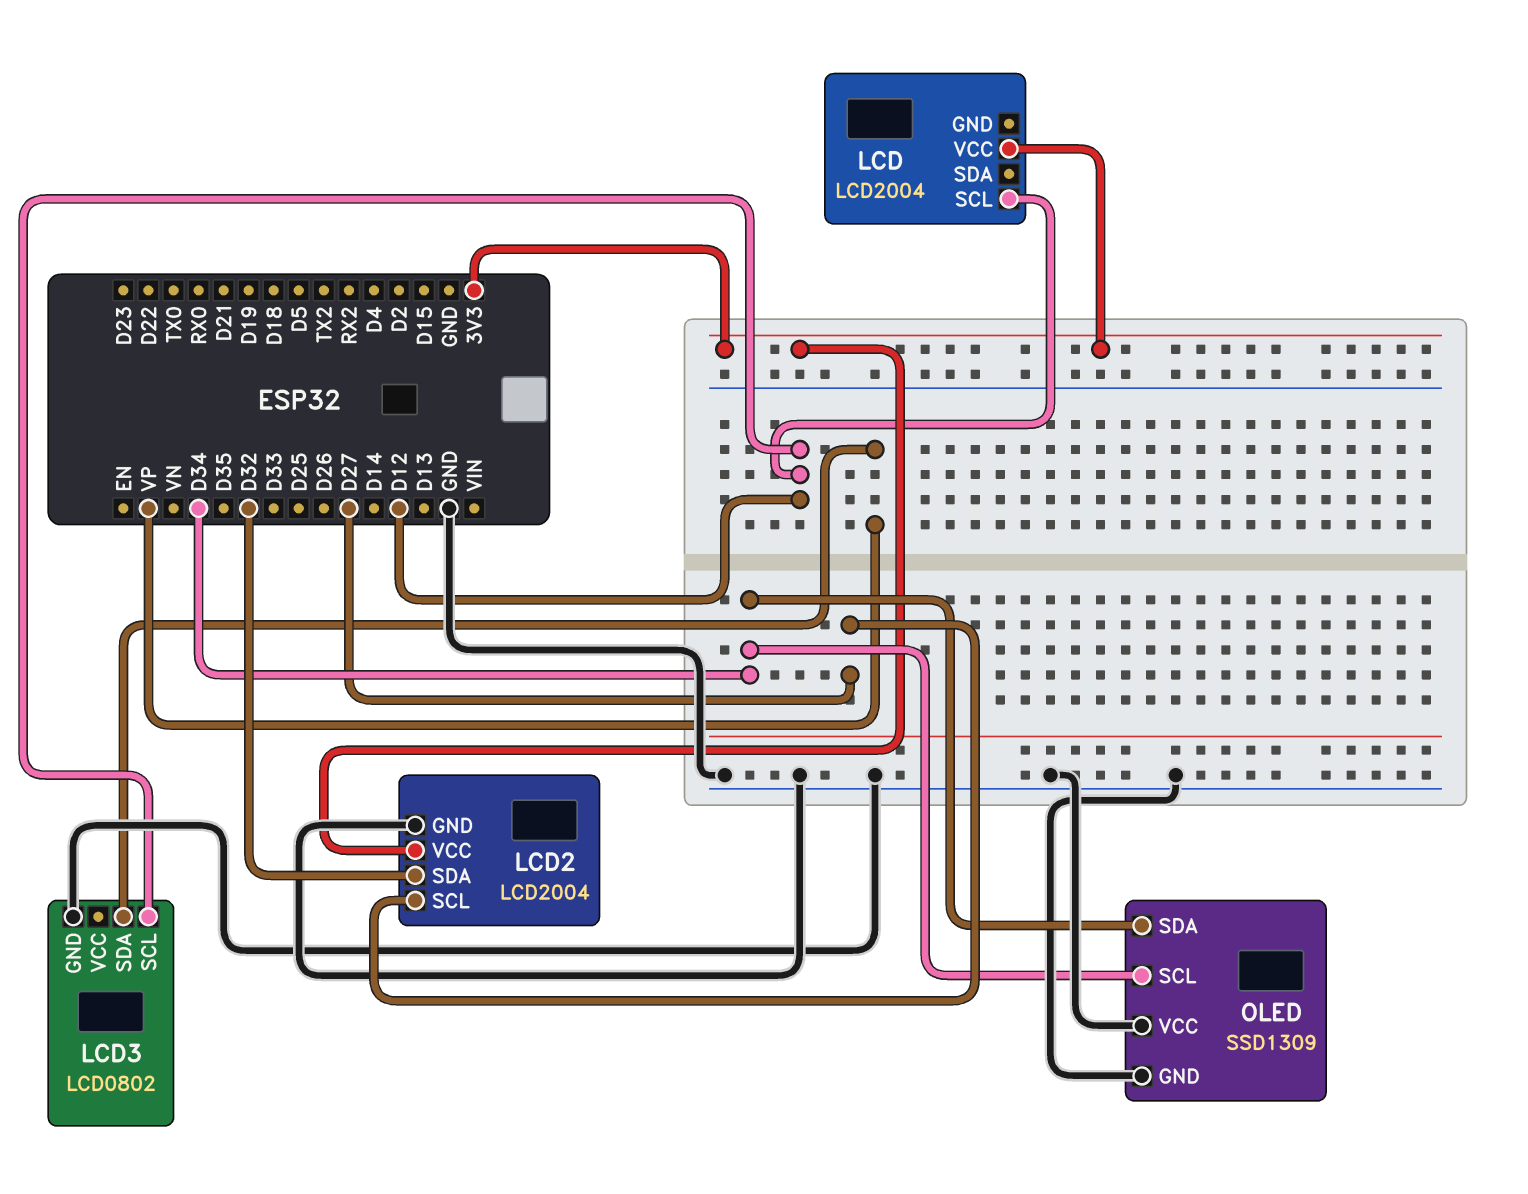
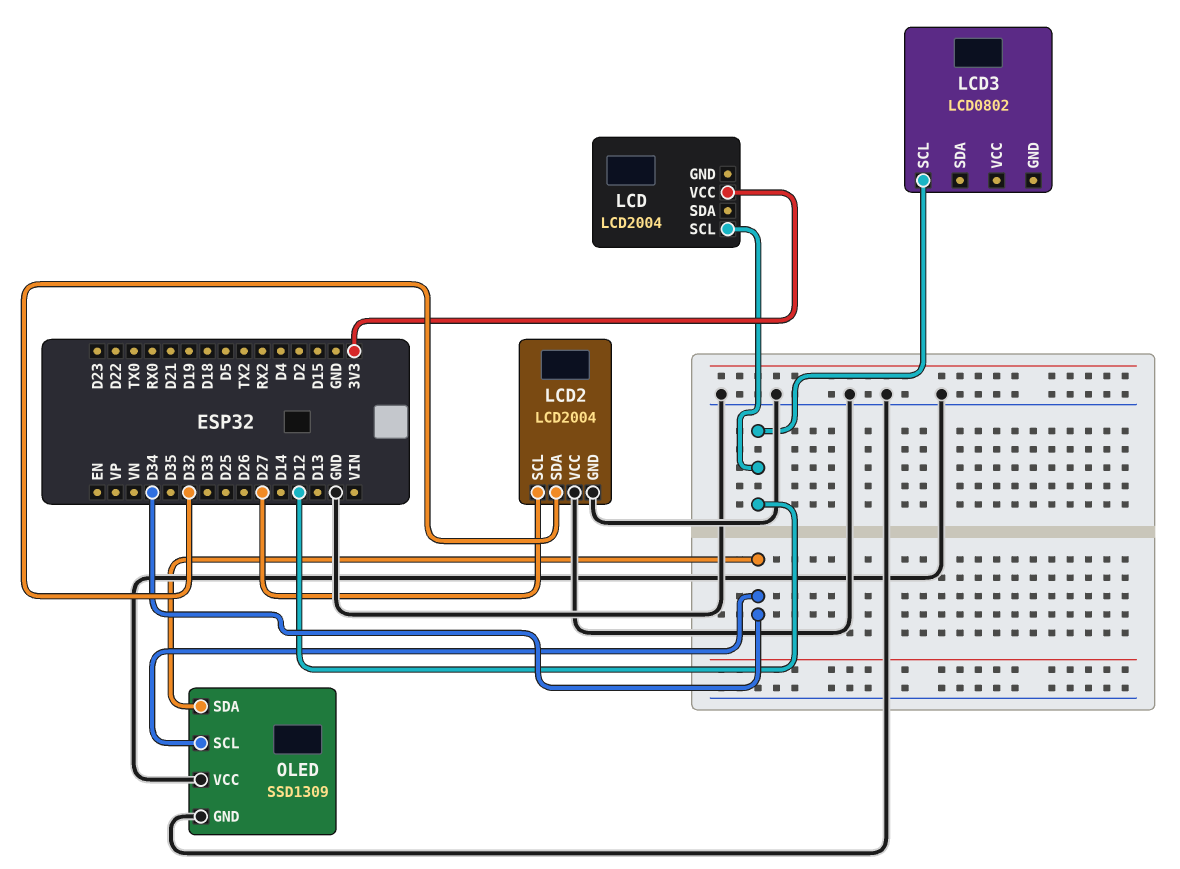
LCD2 pin VCC: 3V3 -> GND
LCD3 pin GND: GND -> none
LCD3 pin SDA: VP -> none

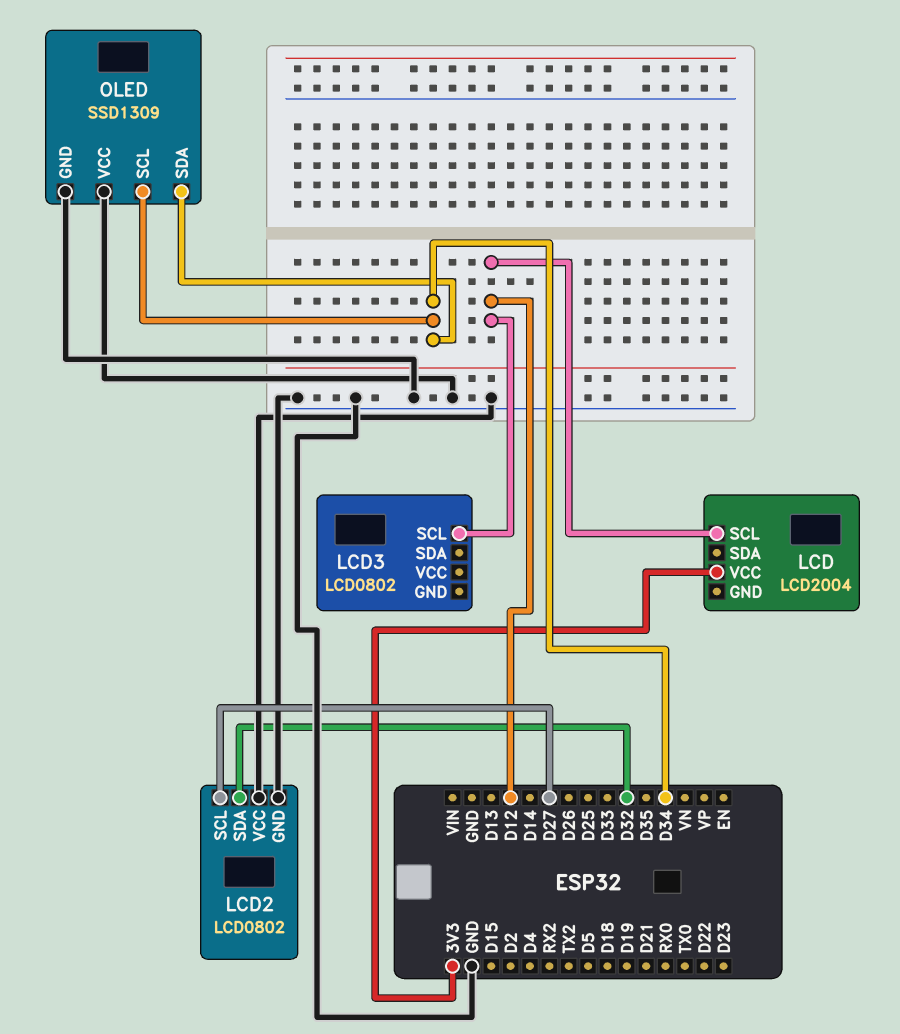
LCD2: LCD2004 -> LCD0802

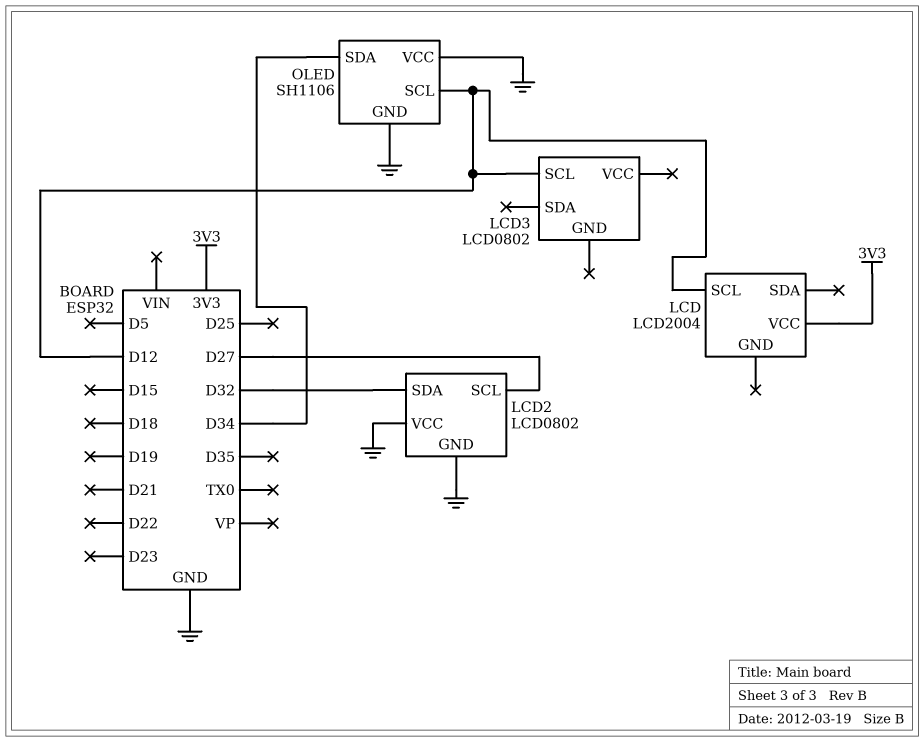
OLED: SSD1309 -> SH1106
OLED pin SCL: D34 -> D12

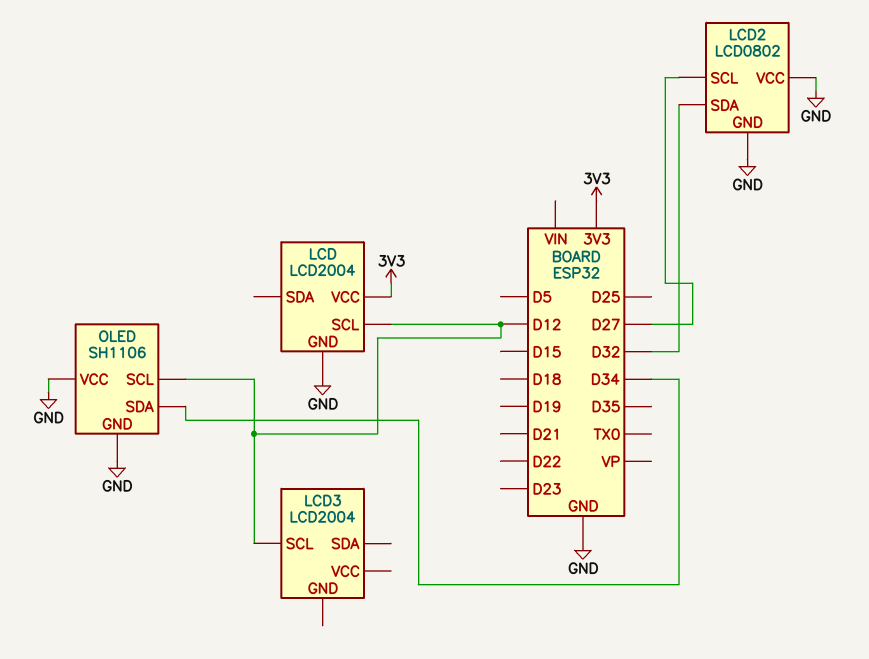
LCD pin GND: none -> GND
LCD3: LCD0802 -> LCD2004

